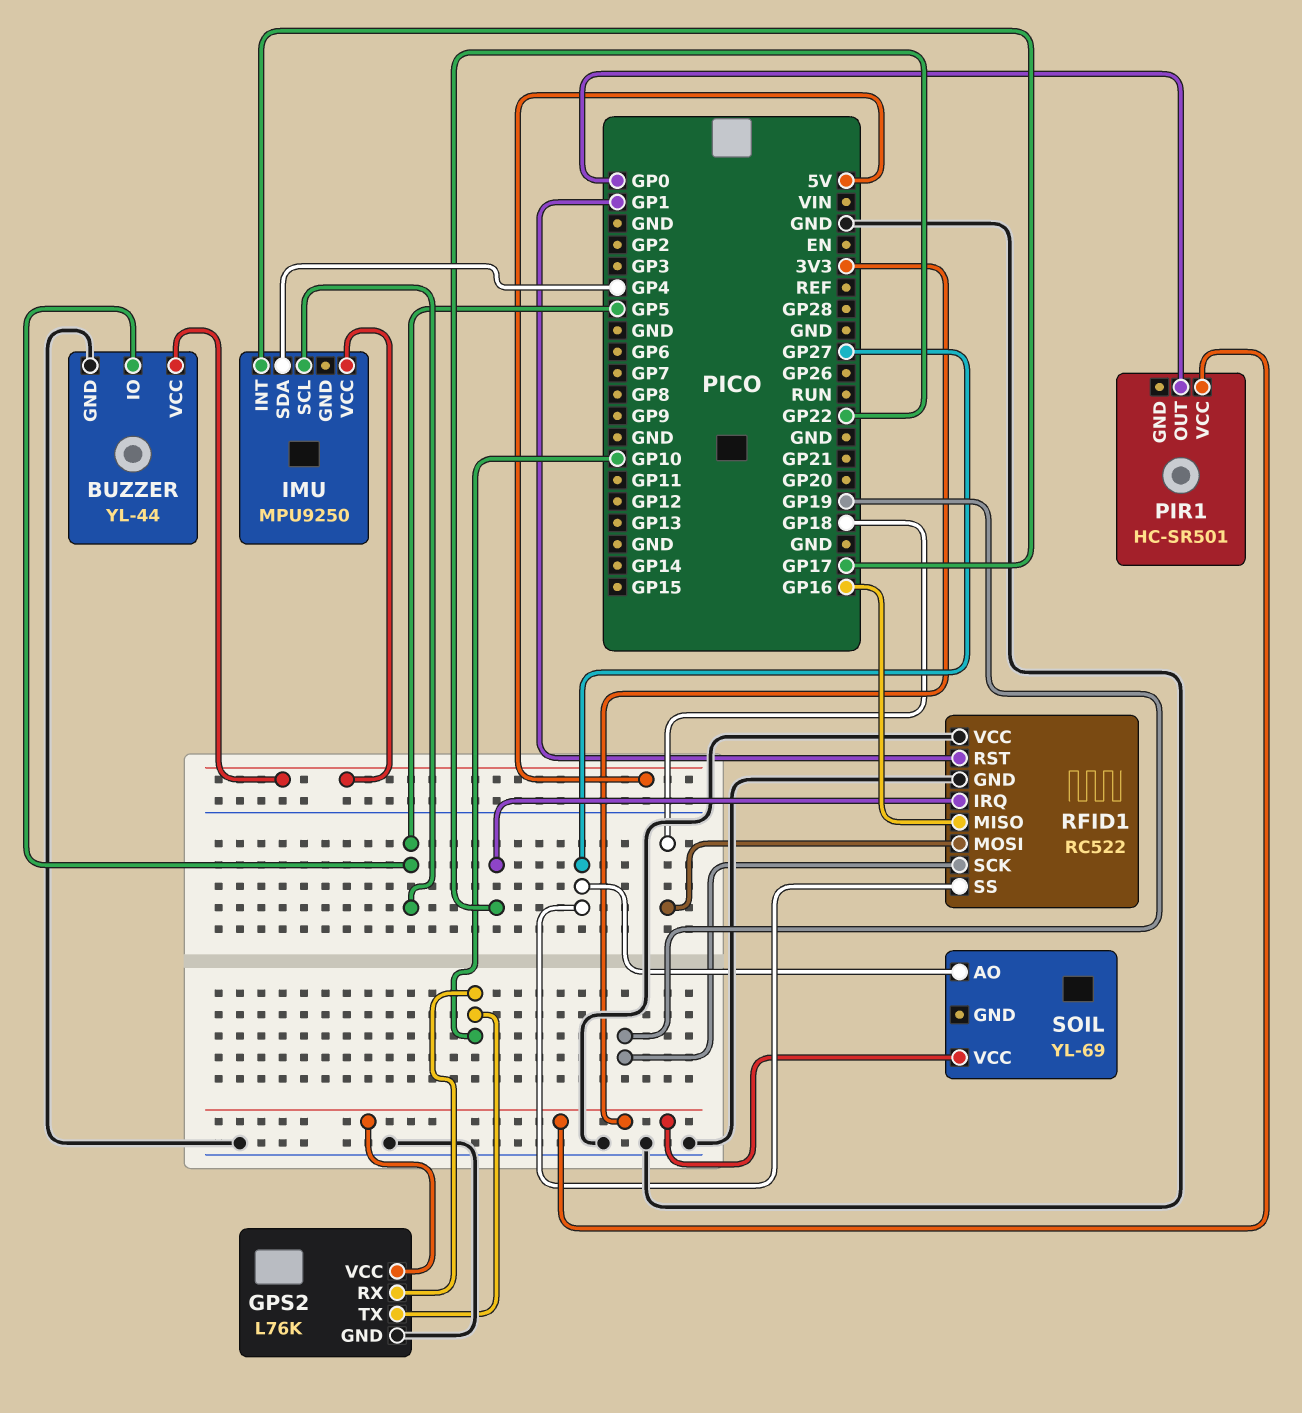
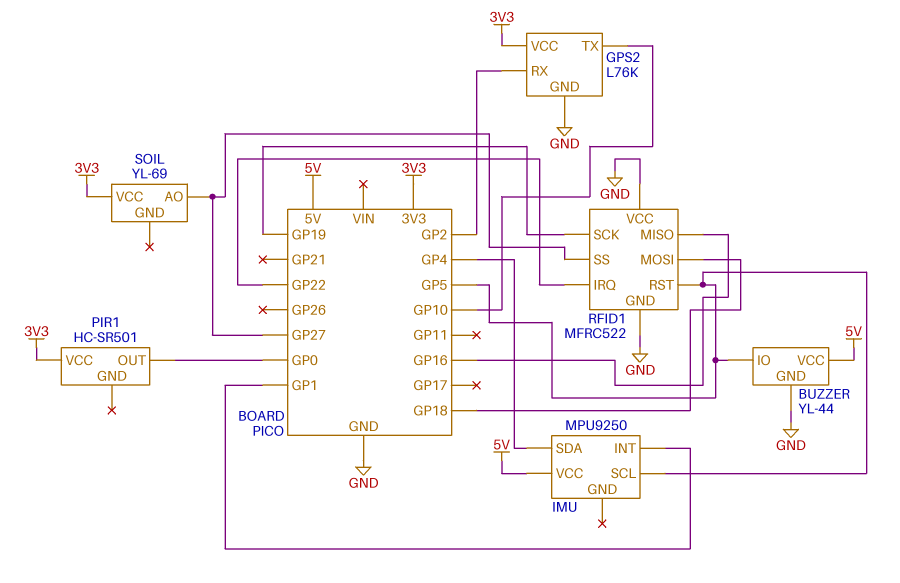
GPS2 pin RX: GP10 -> GP2
IMU pin INT: GP17 -> GP1
RFID1: RC522 -> MFRC522
RFID1 pin RST: GP1 -> GP5

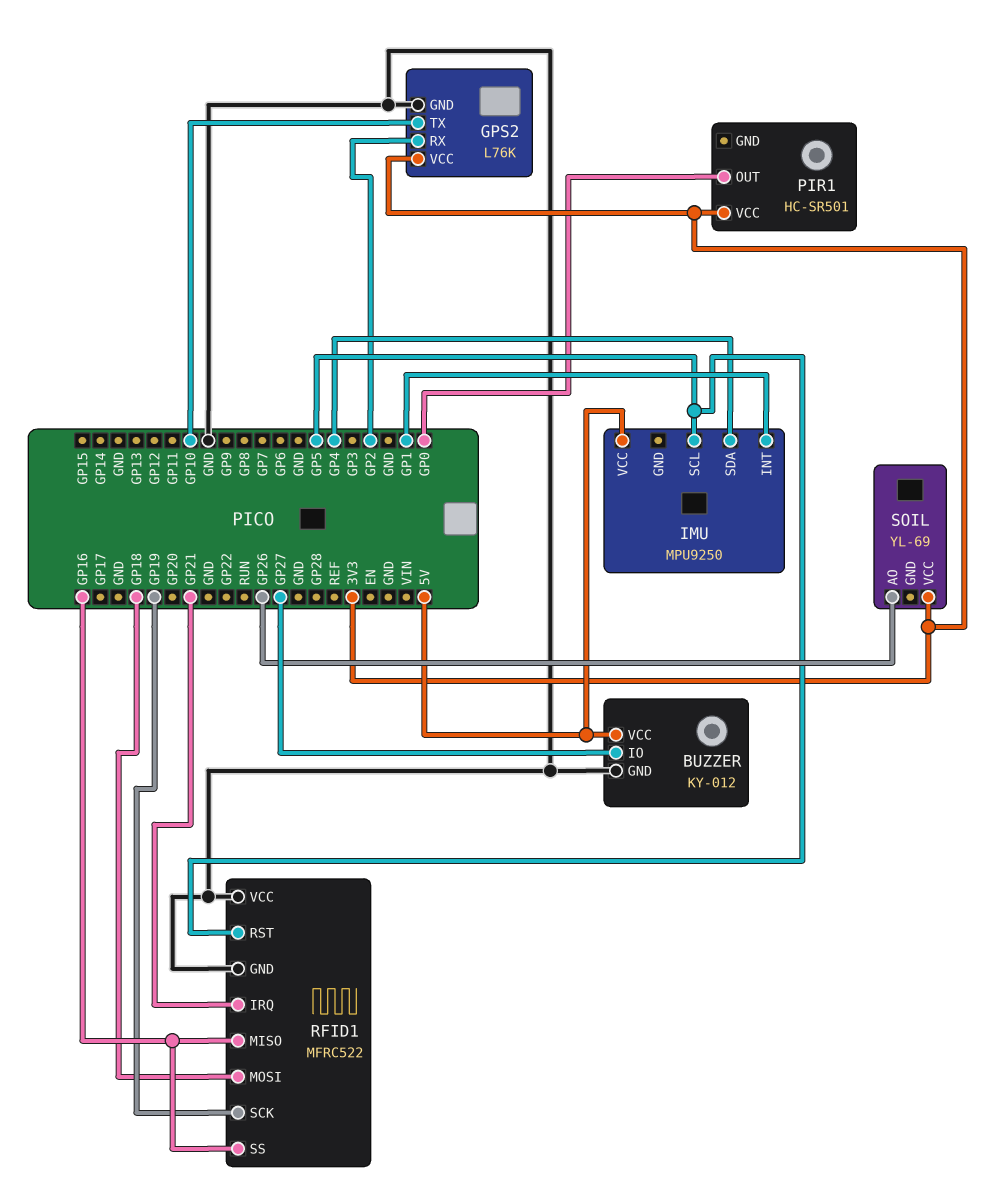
BUZZER: YL-44 -> KY-012
BUZZER pin IO: GP5 -> GP27
RFID1 pin IRQ: GP22 -> GP21
RFID1 pin SS: GP27 -> GP16
SOIL pin AO: GP27 -> GP26

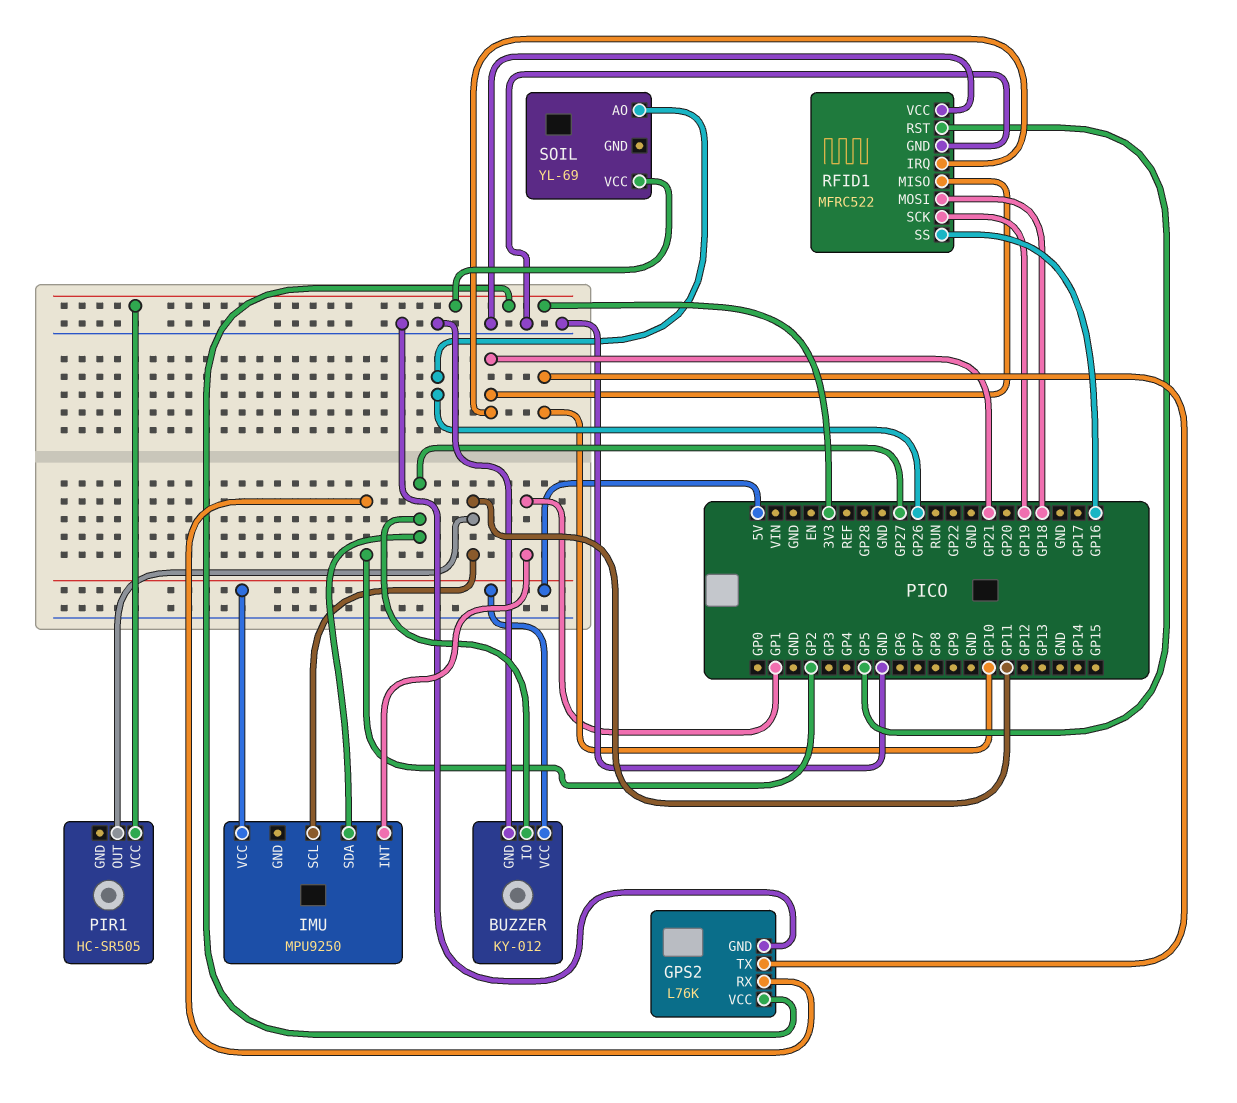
IMU pin SCL: GP5 -> GP11
IMU pin SDA: GP4 -> GP27
PIR1: HC-SR501 -> HC-SR505
PIR1 pin OUT: GP0 -> GP11
RFID1 pin MISO: GP16 -> GP21

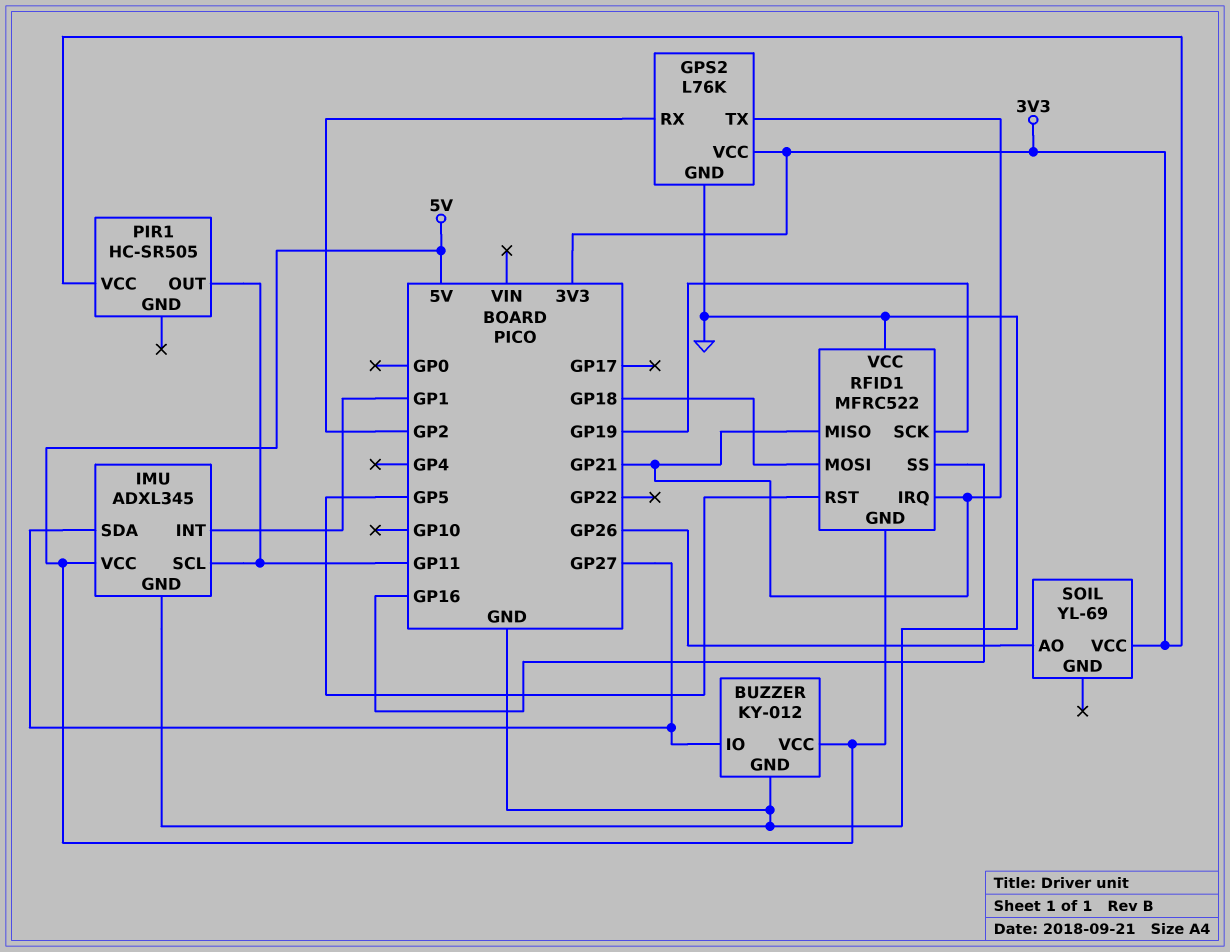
GPS2 pin TX: GP10 -> GP21
IMU: MPU9250 -> ADXL345
IMU pin GND: none -> GND
RFID1 pin GND: GND -> 5V

